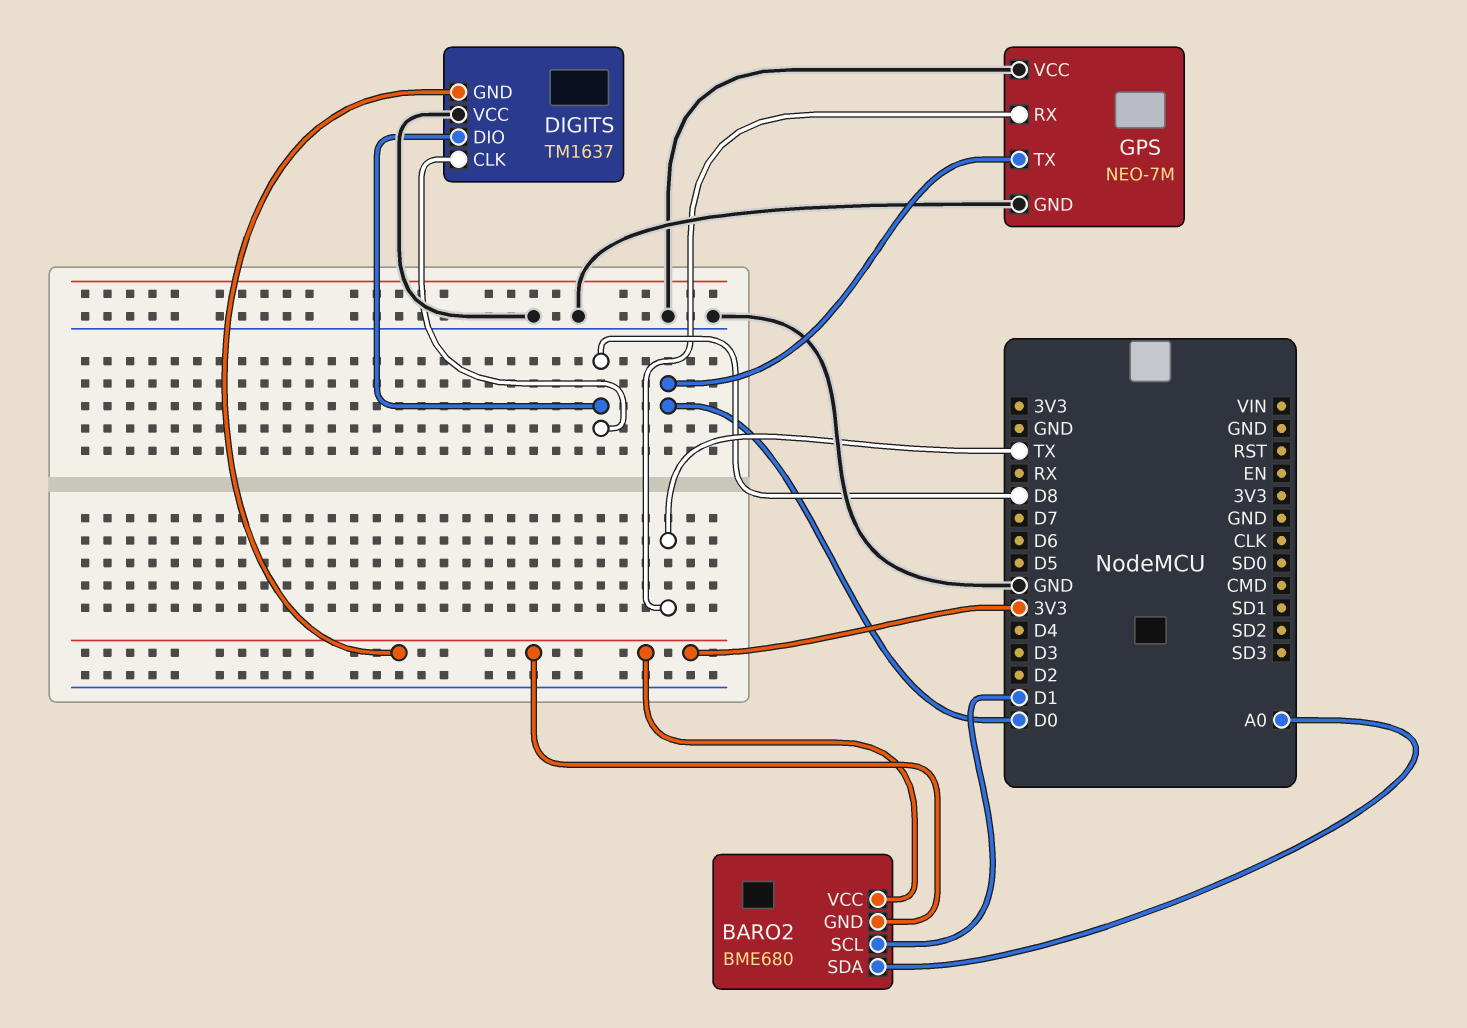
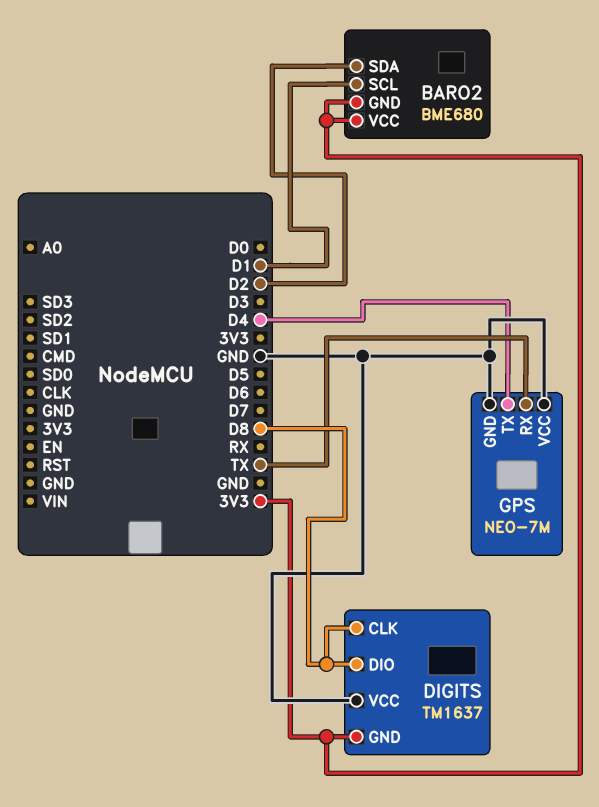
BARO2 pin SDA: A0 -> D2
GPS pin TX: D0 -> D4

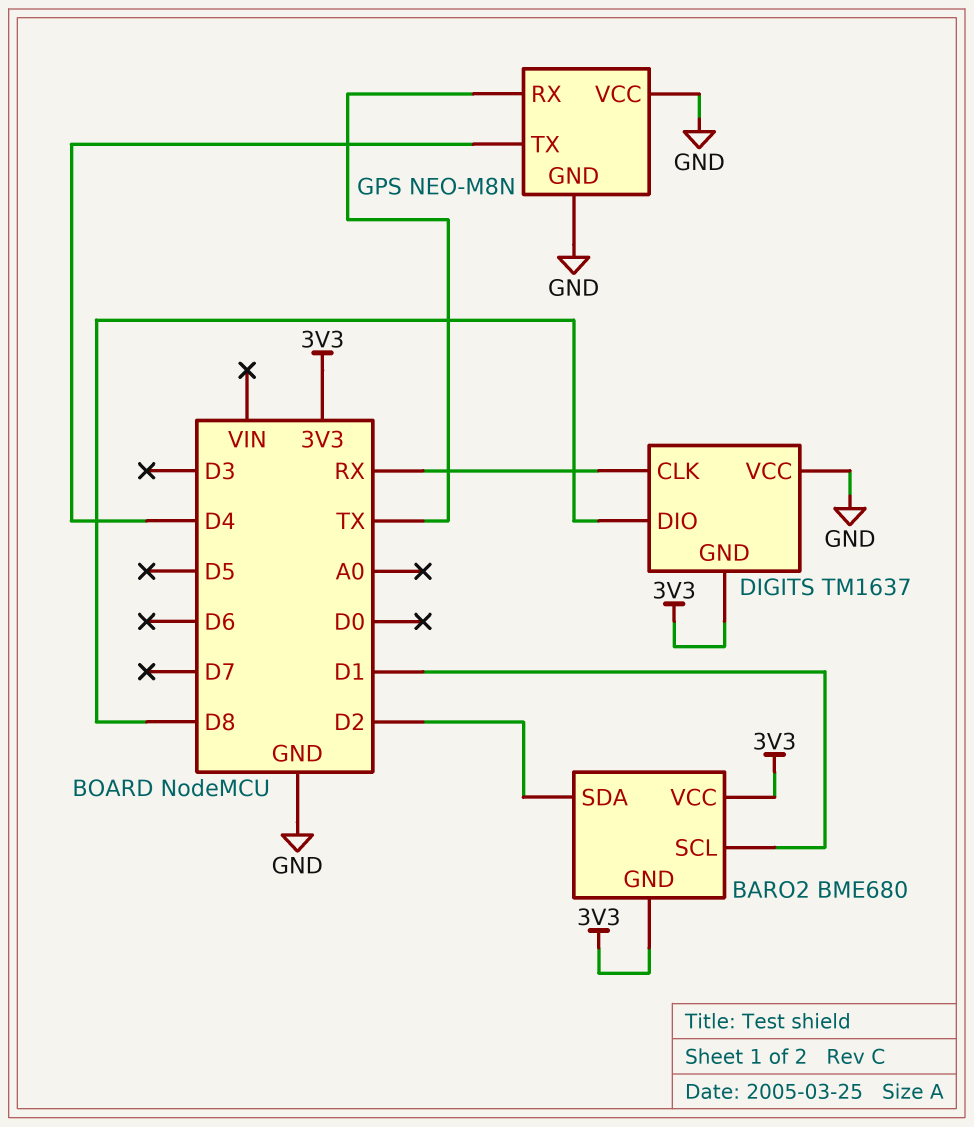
DIGITS pin CLK: D8 -> RX
GPS: NEO-7M -> NEO-M8N

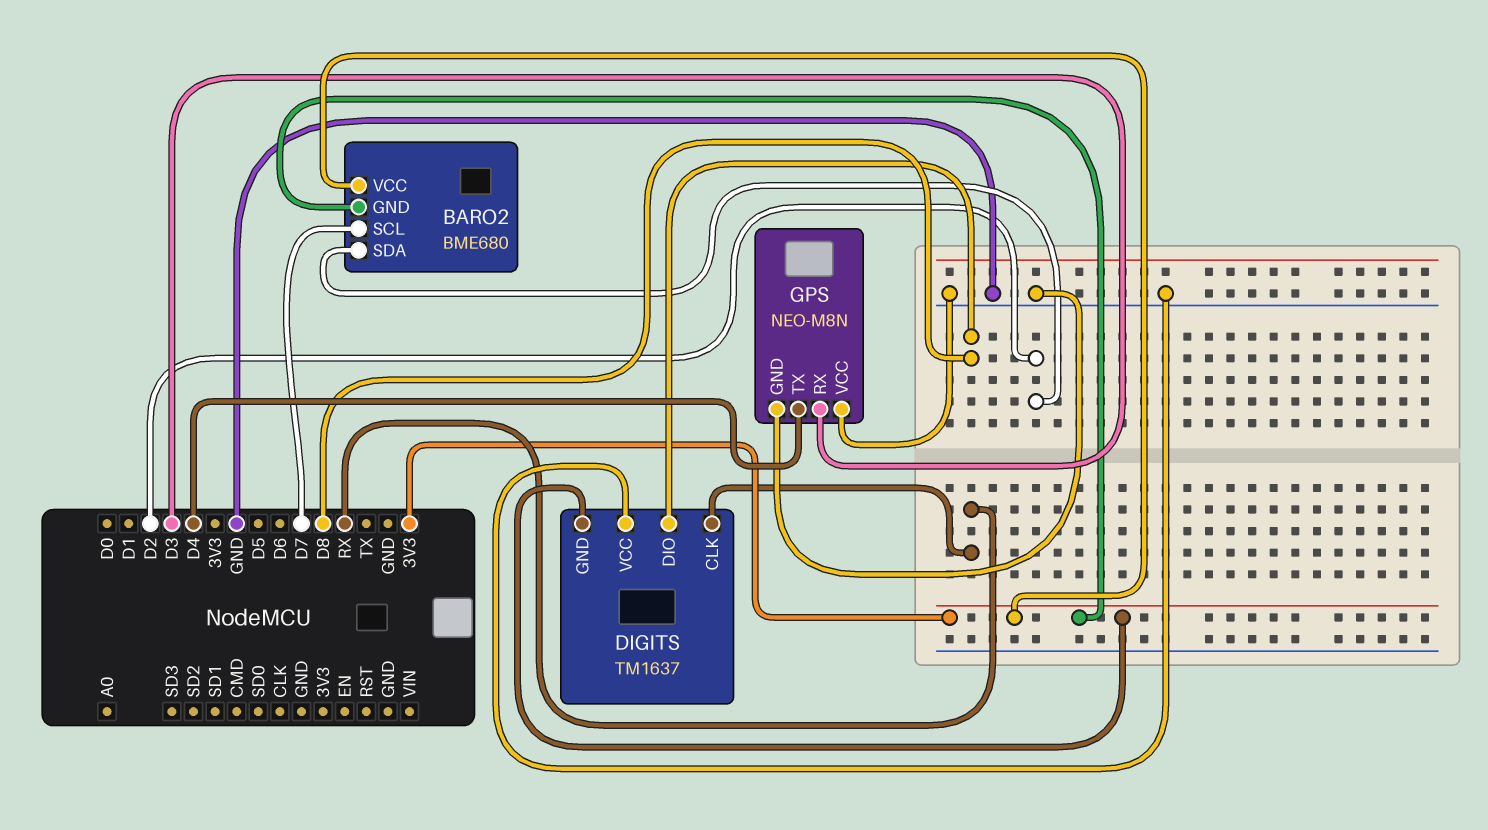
BARO2 pin SCL: D1 -> D7
GPS pin RX: TX -> D3

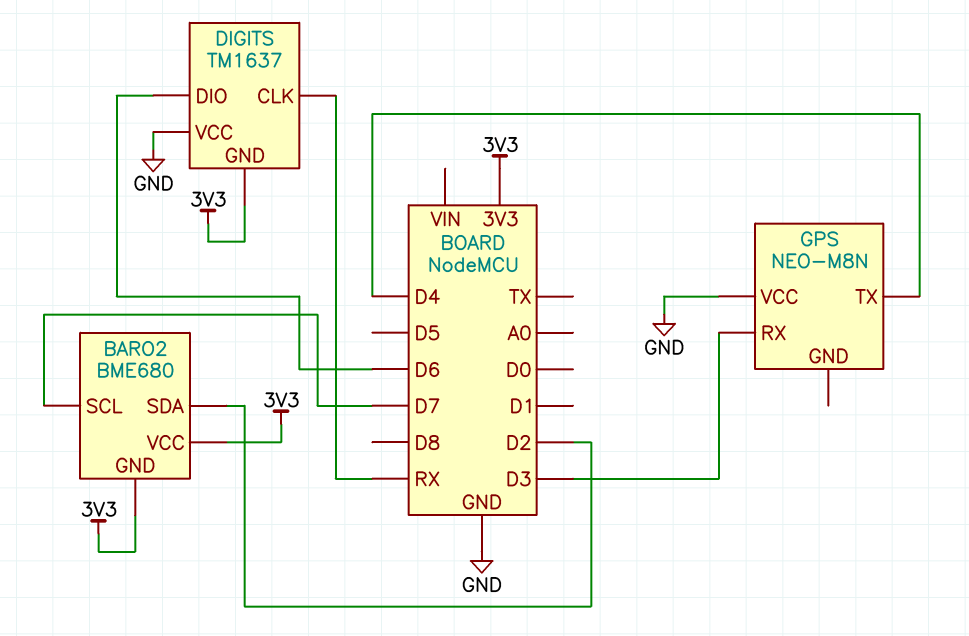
DIGITS pin DIO: D8 -> D6
GPS pin GND: GND -> none

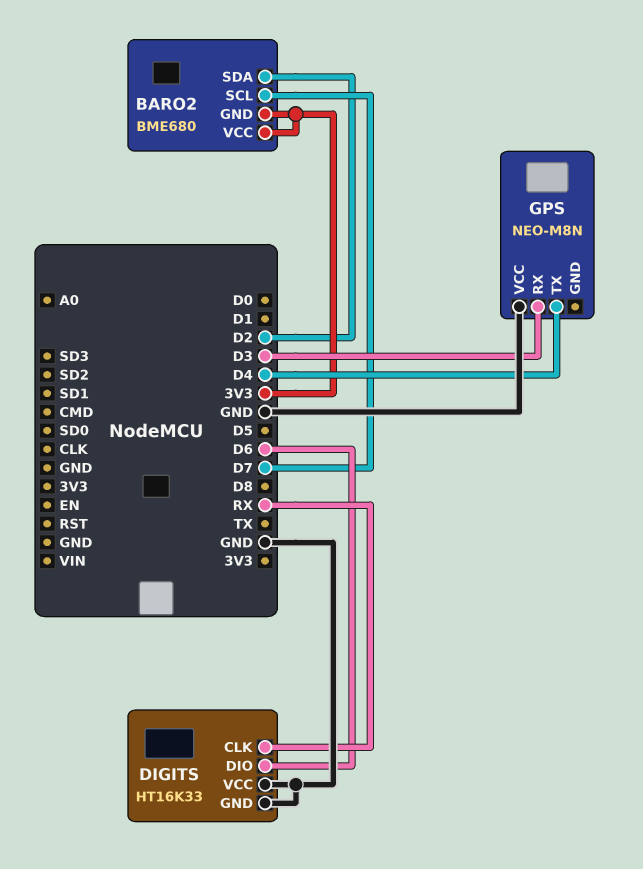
DIGITS: TM1637 -> HT16K33
DIGITS pin GND: 3V3 -> GND

